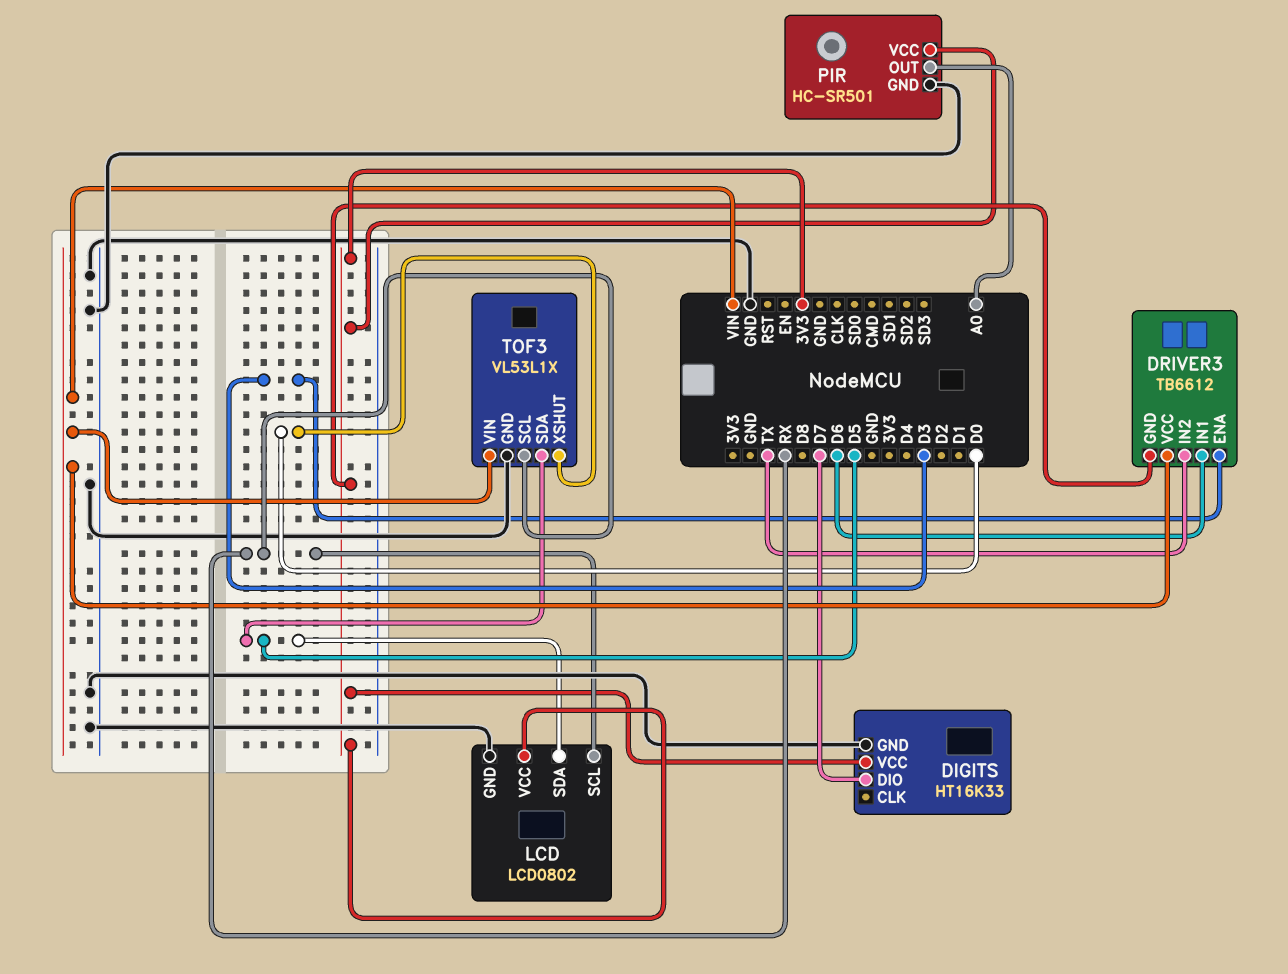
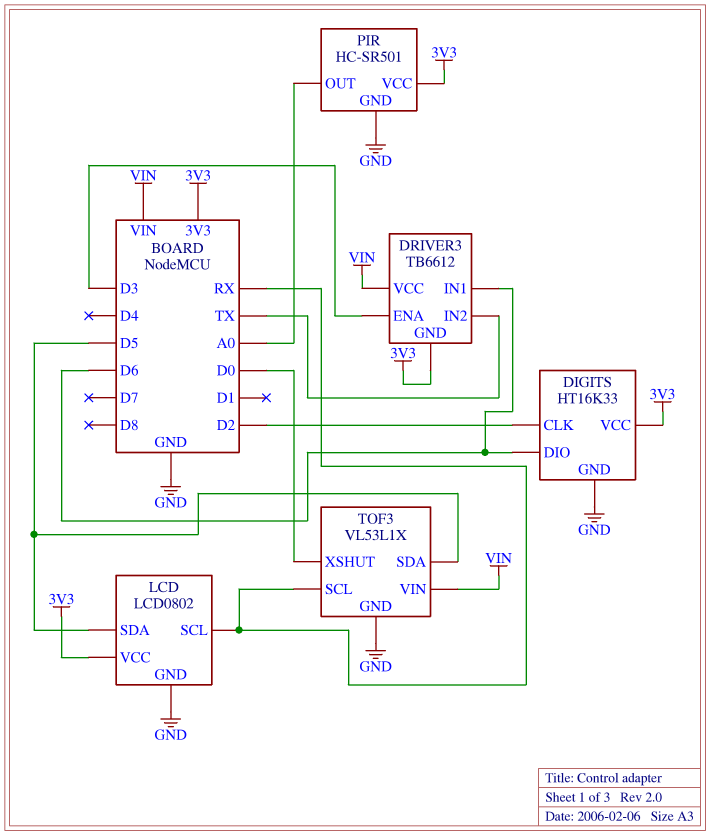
DIGITS pin CLK: none -> D2
DIGITS pin DIO: D7 -> D6

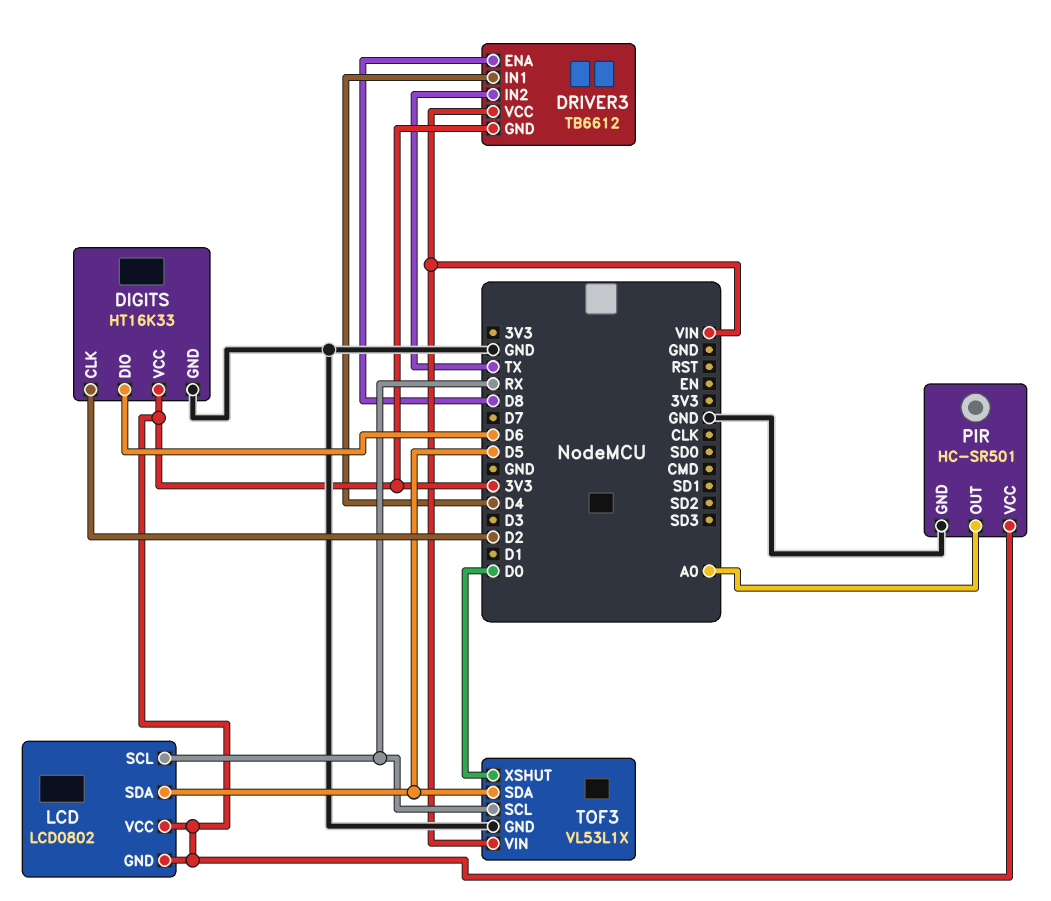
DRIVER3 pin ENA: D3 -> D8
DRIVER3 pin IN1: D6 -> D4
LCD pin GND: GND -> 3V3

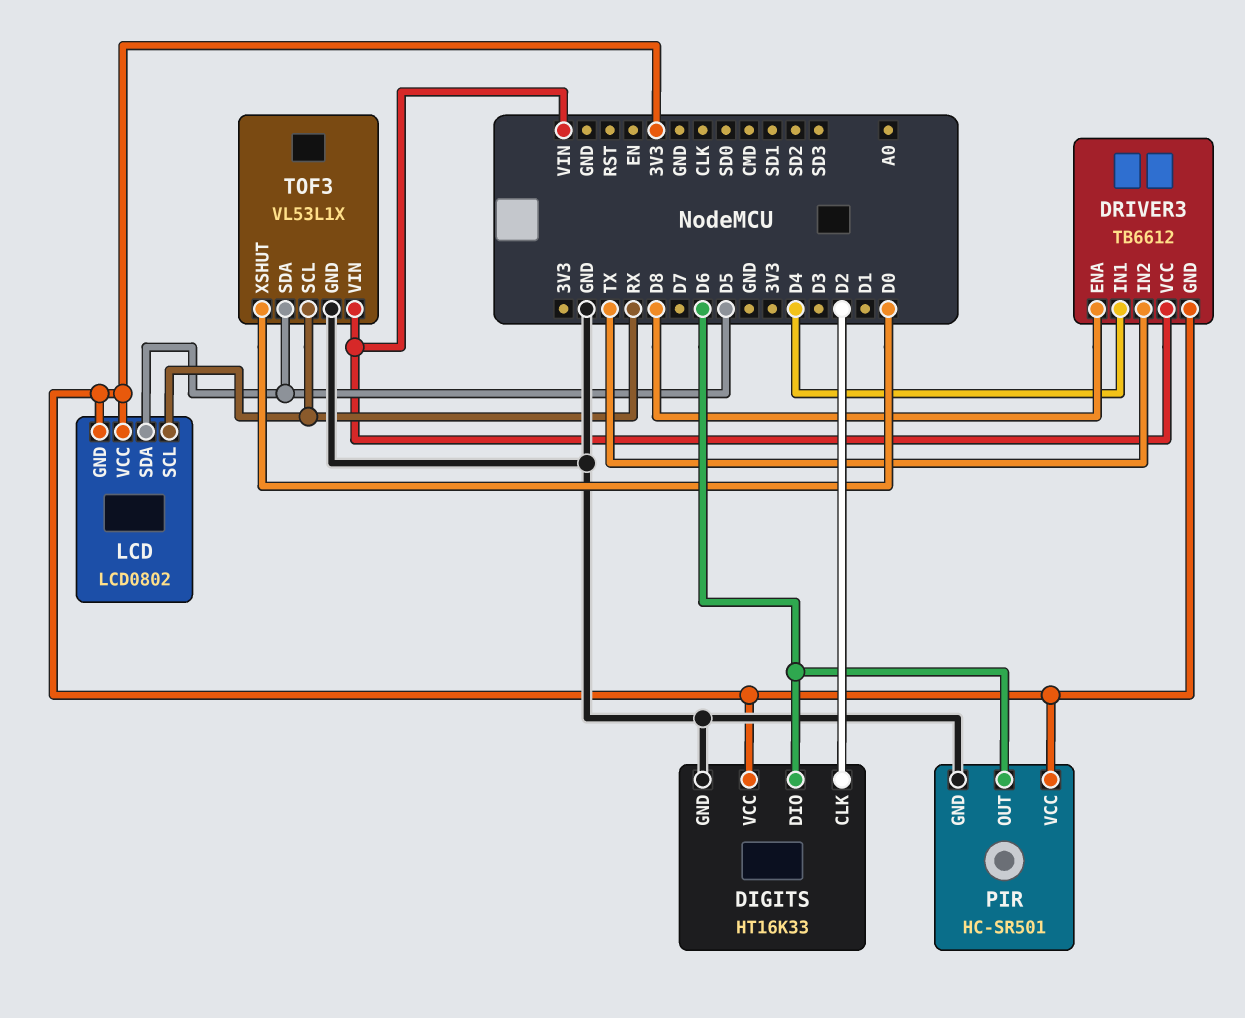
PIR pin OUT: A0 -> D6

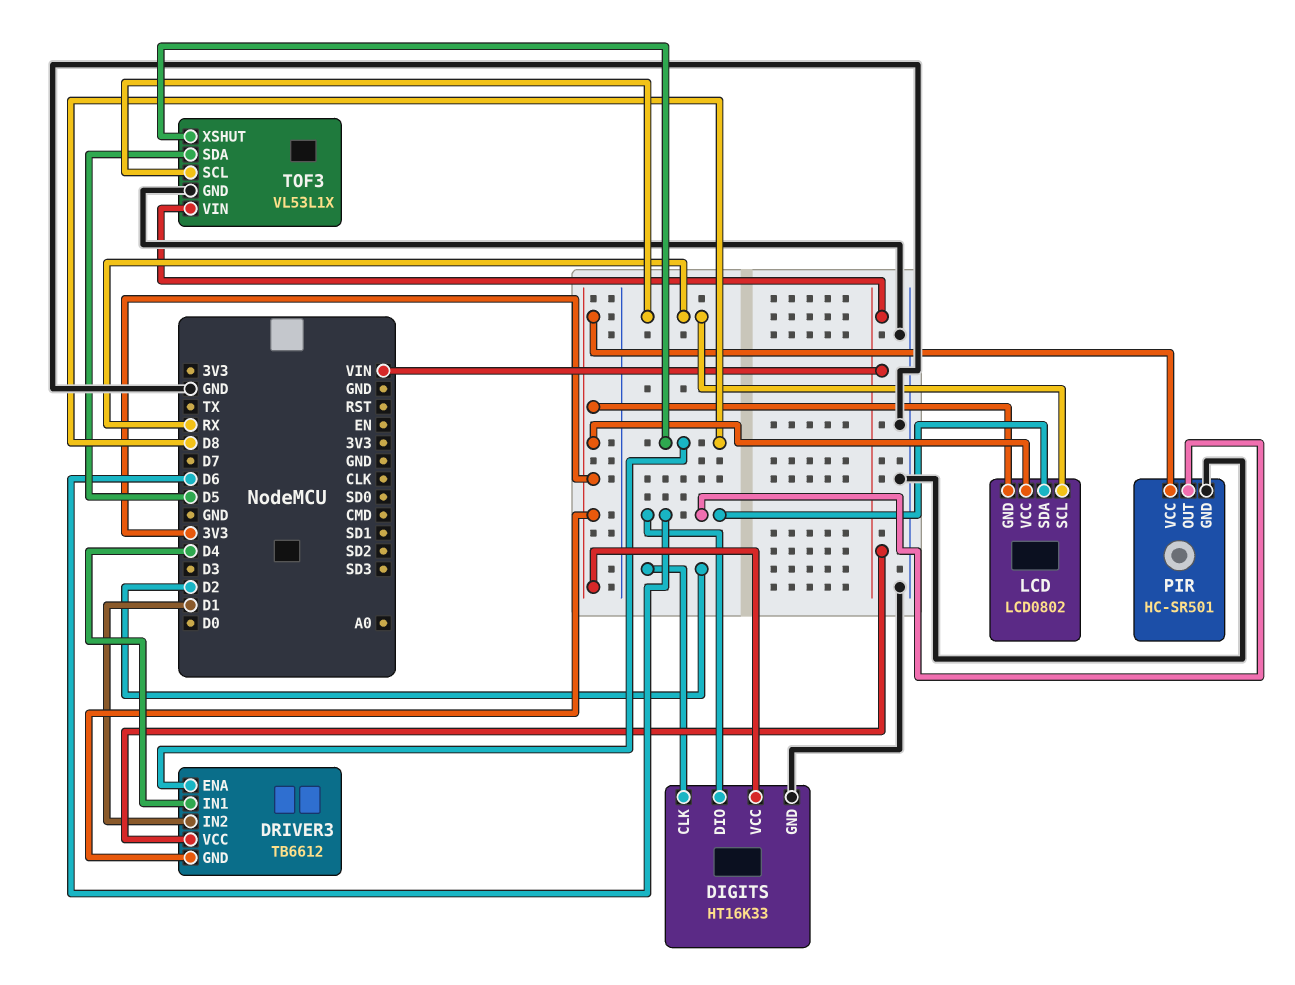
DRIVER3 pin IN2: TX -> D1
LCD pin SDA: D5 -> D6
TOF3 pin XSHUT: D0 -> D8

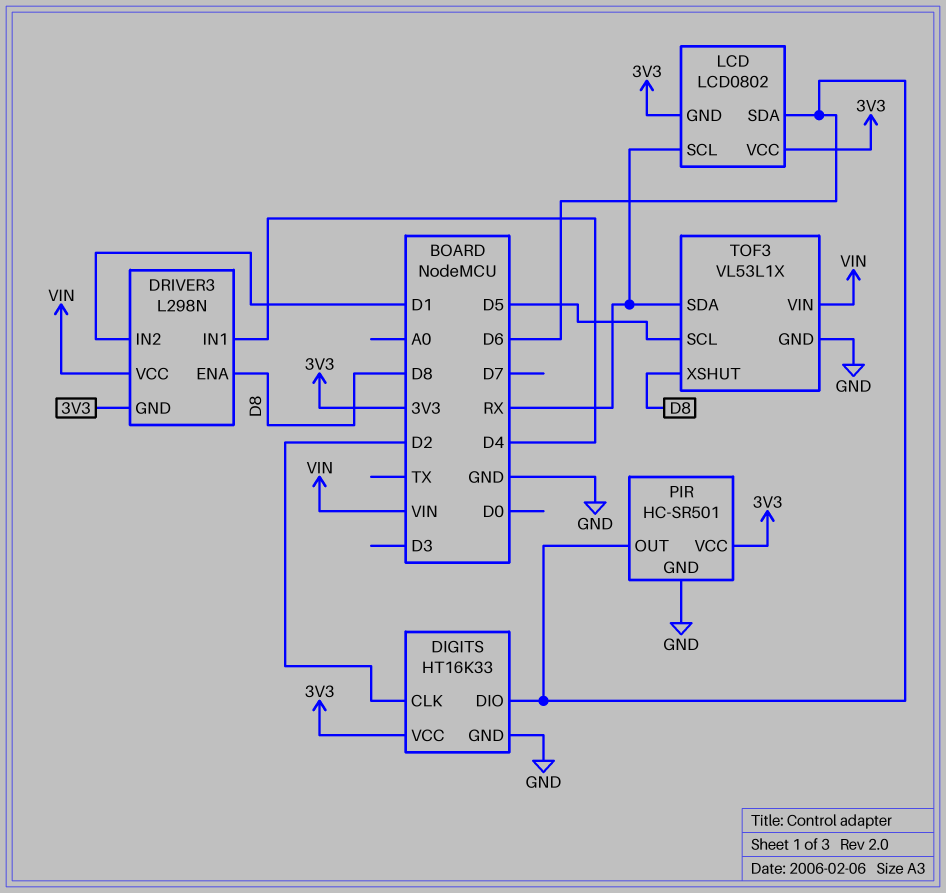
DRIVER3: TB6612 -> L298N
TOF3 pin SCL: RX -> D5
TOF3 pin SDA: D5 -> RX

